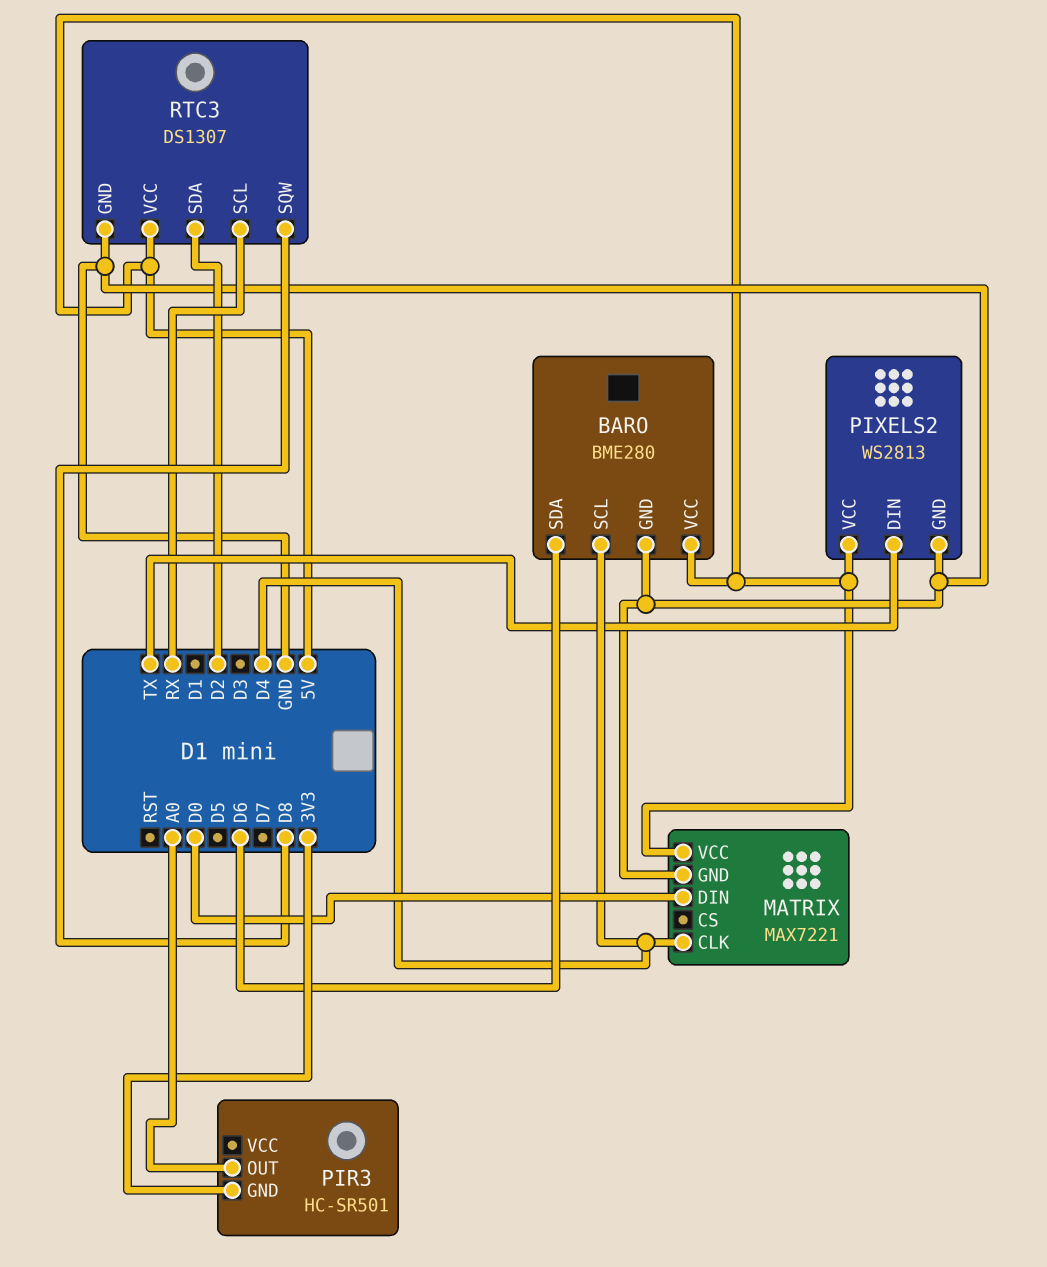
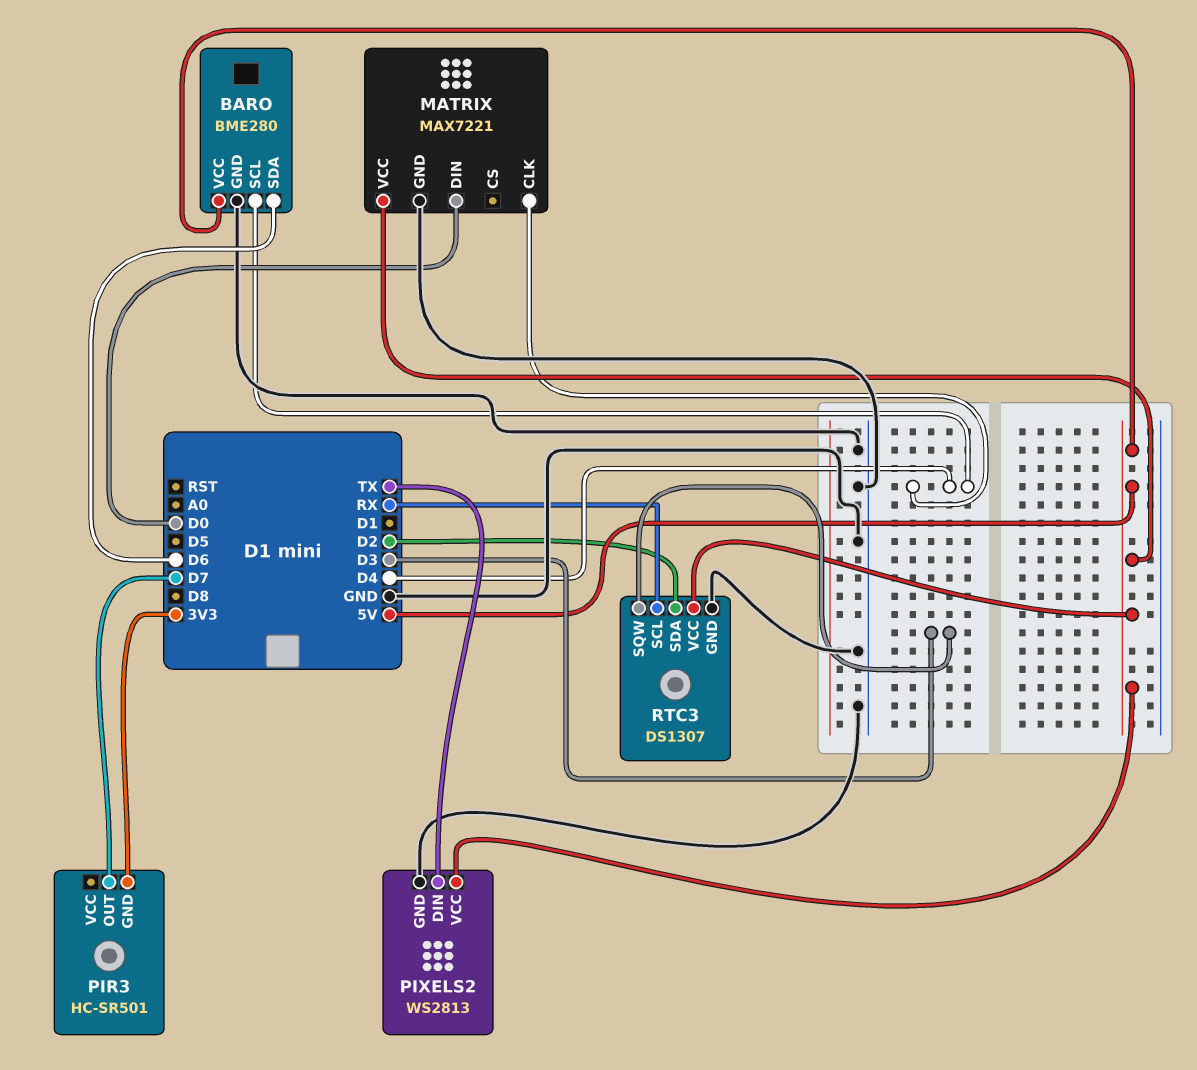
PIR3 pin OUT: A0 -> D7
RTC3 pin SQW: D8 -> D3

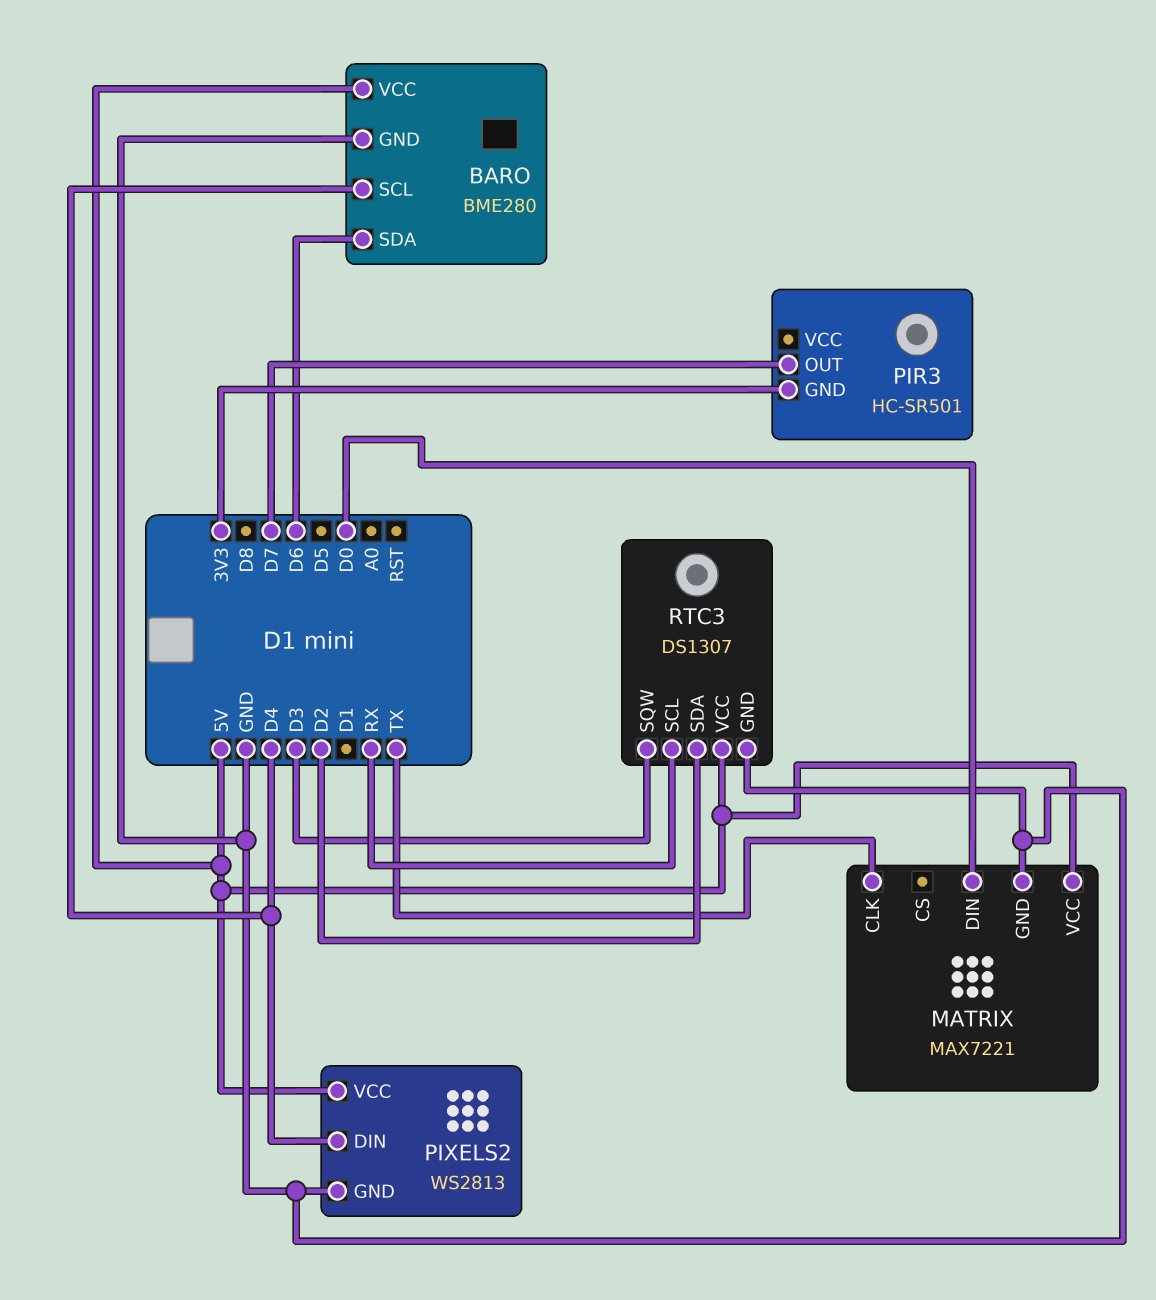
MATRIX pin CLK: D4 -> TX
PIXELS2 pin DIN: TX -> D4

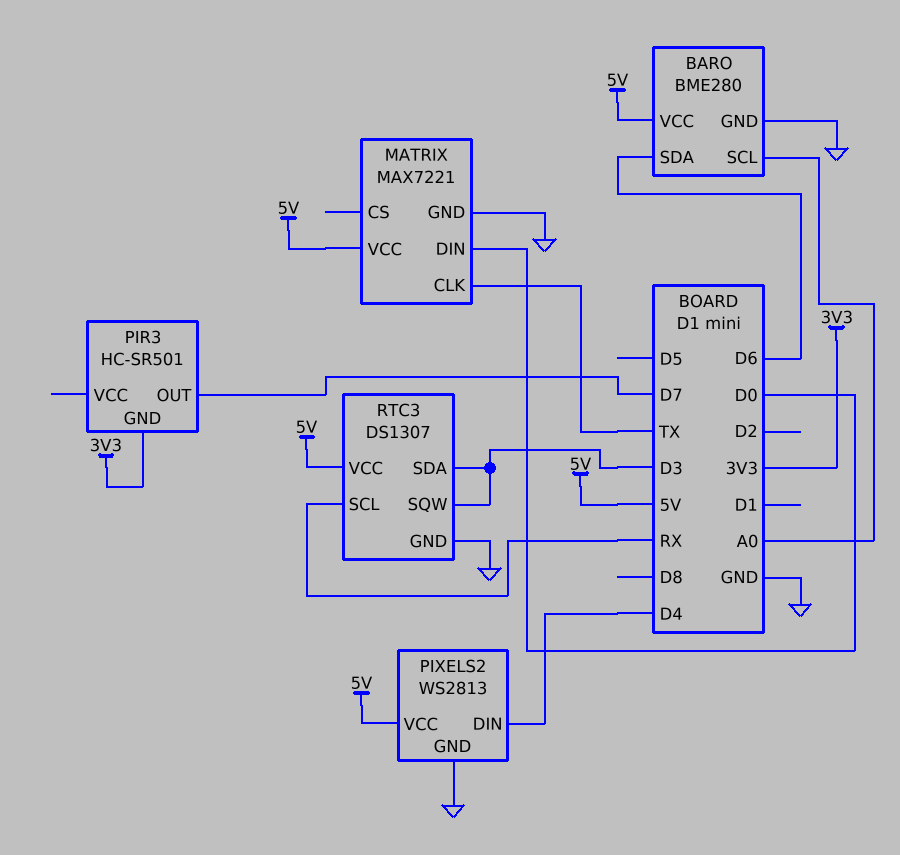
BARO pin SCL: D4 -> A0
RTC3 pin SDA: D2 -> D3

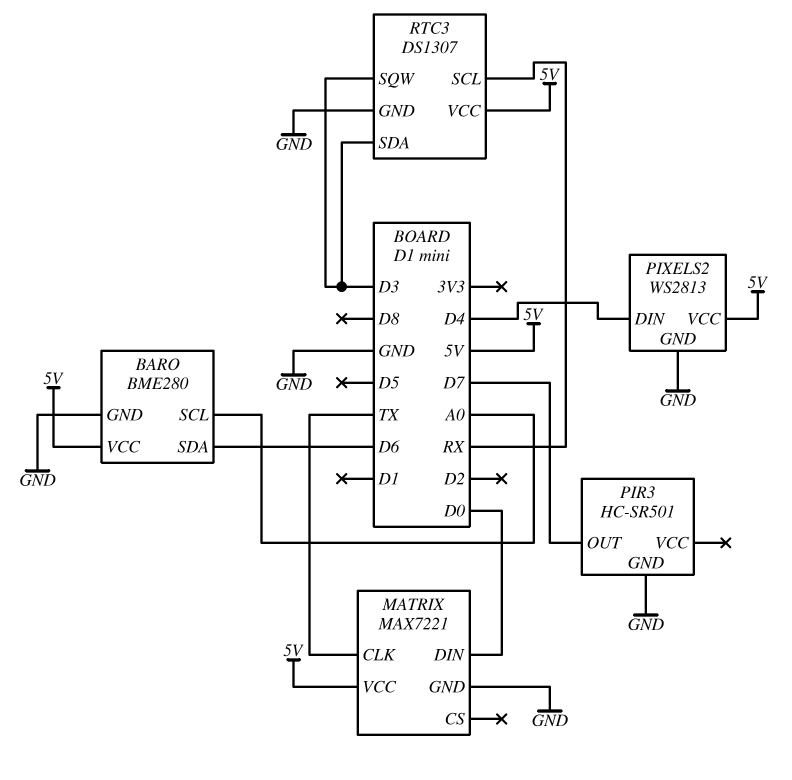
PIR3 pin GND: 3V3 -> GND

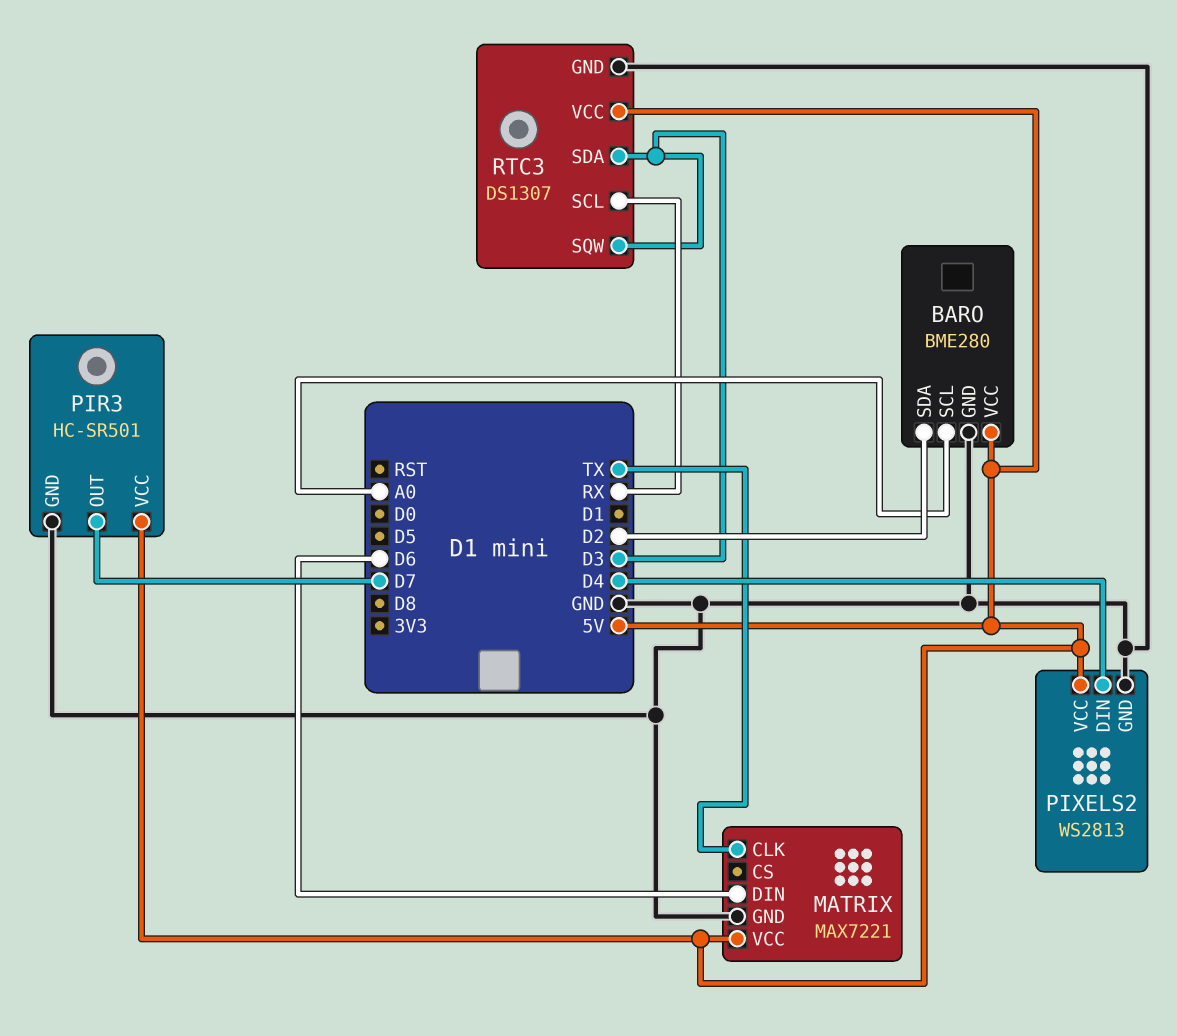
BARO pin SDA: D6 -> D2
MATRIX pin DIN: D0 -> D6
PIR3 pin VCC: none -> 5V

